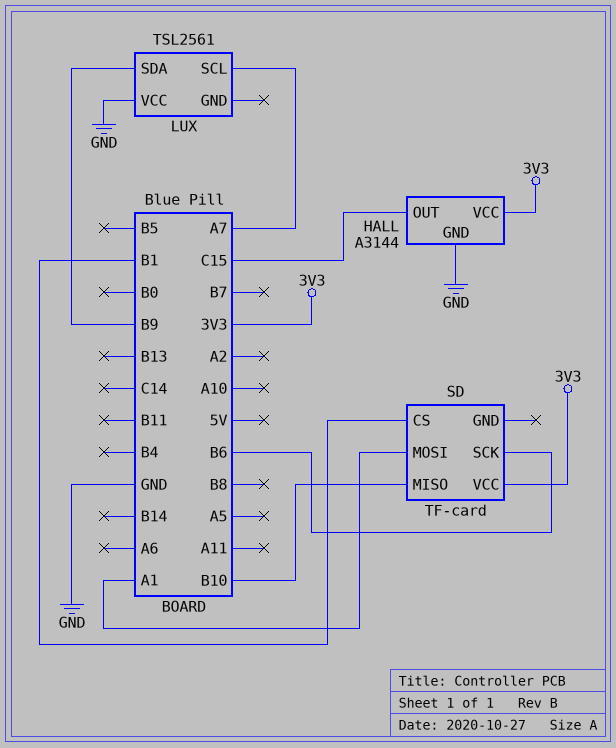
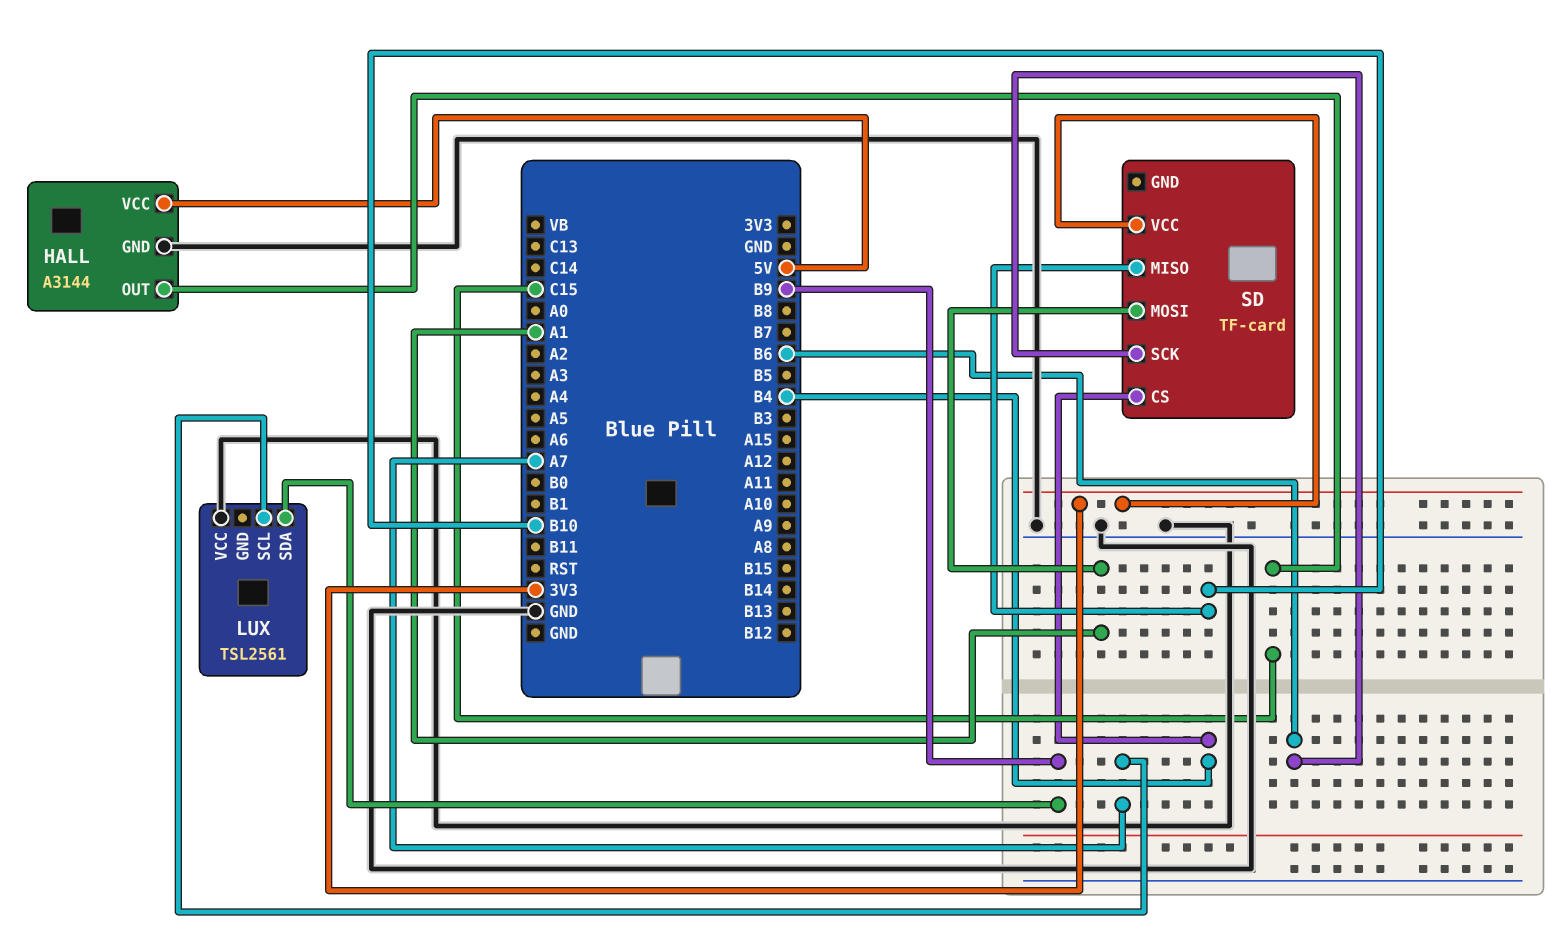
HALL pin VCC: 3V3 -> 5V
SD pin CS: B1 -> B4

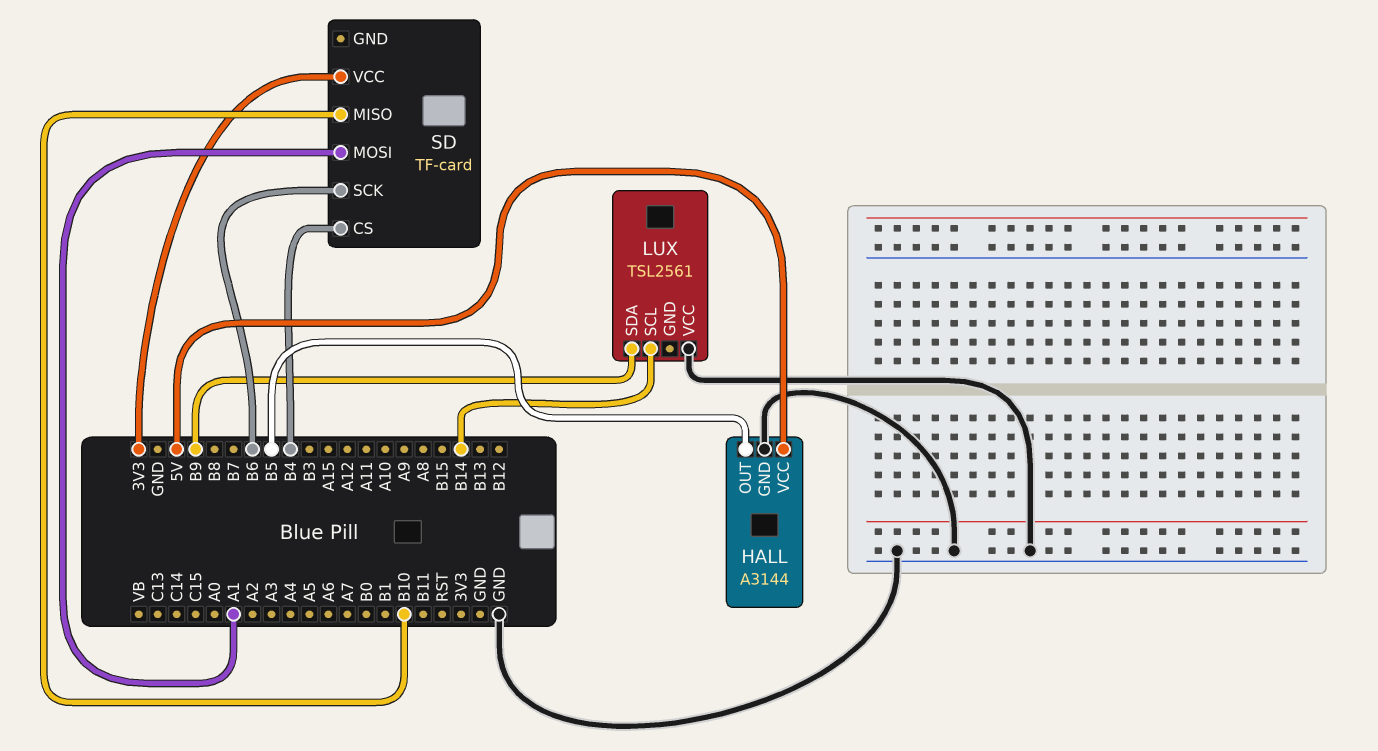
HALL pin OUT: C15 -> B5
LUX pin SCL: A7 -> B14

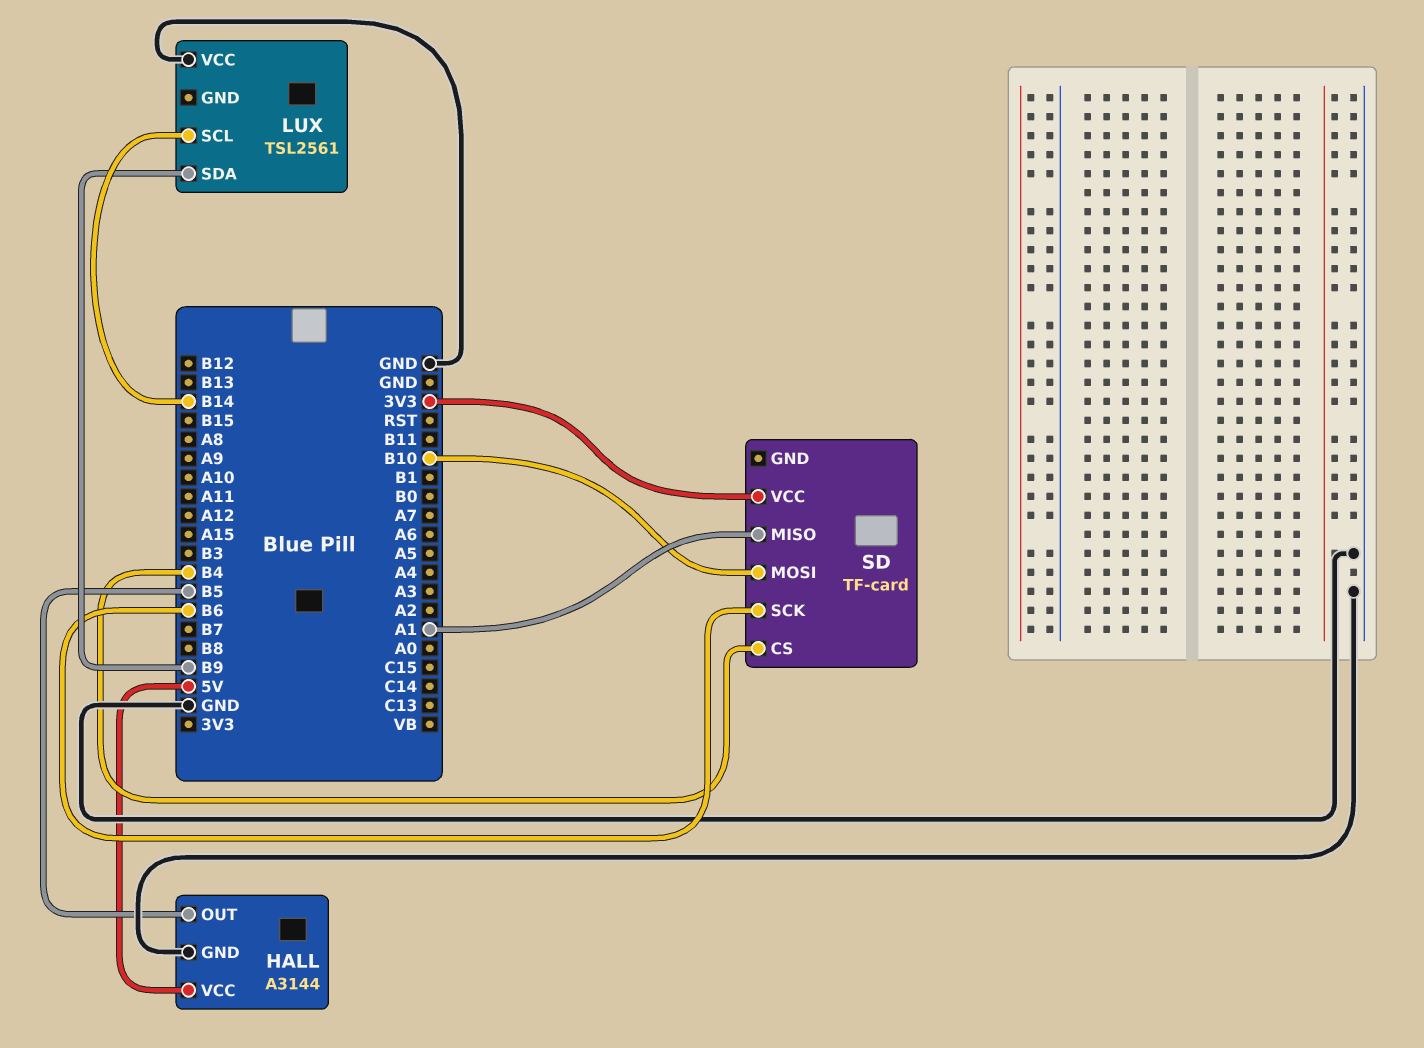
SD pin MISO: B10 -> A1
SD pin MOSI: A1 -> B10

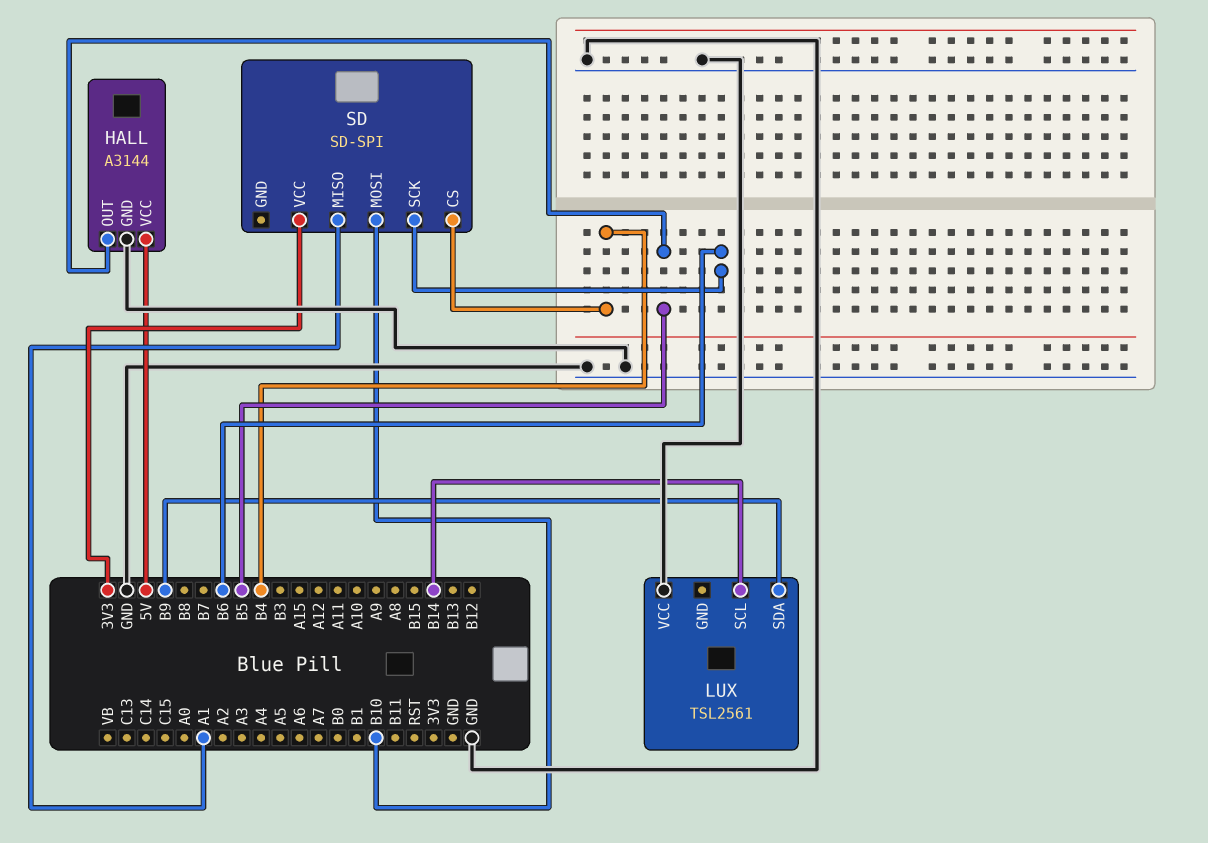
SD: TF-card -> SD-SPI

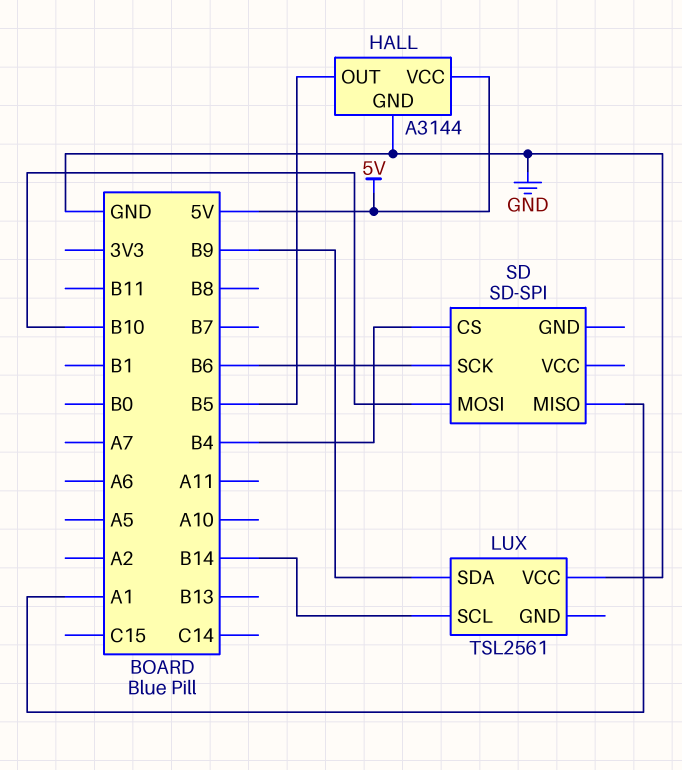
SD pin VCC: 3V3 -> none

